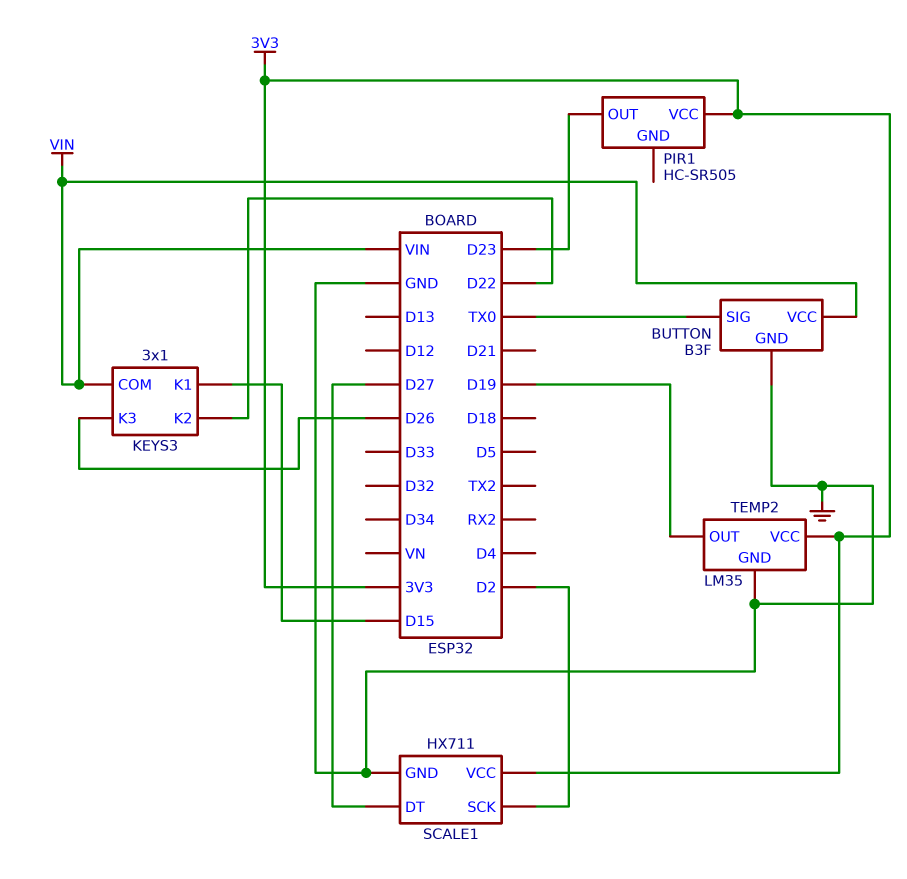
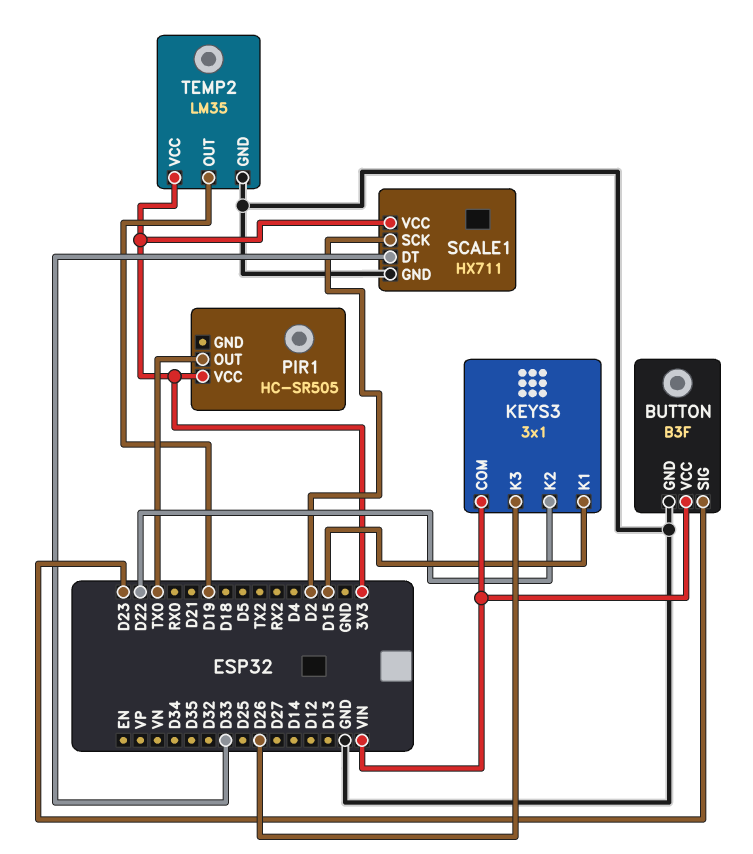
BUTTON pin SIG: TX0 -> D23
PIR1 pin OUT: D23 -> TX0
SCALE1 pin DT: D27 -> D33

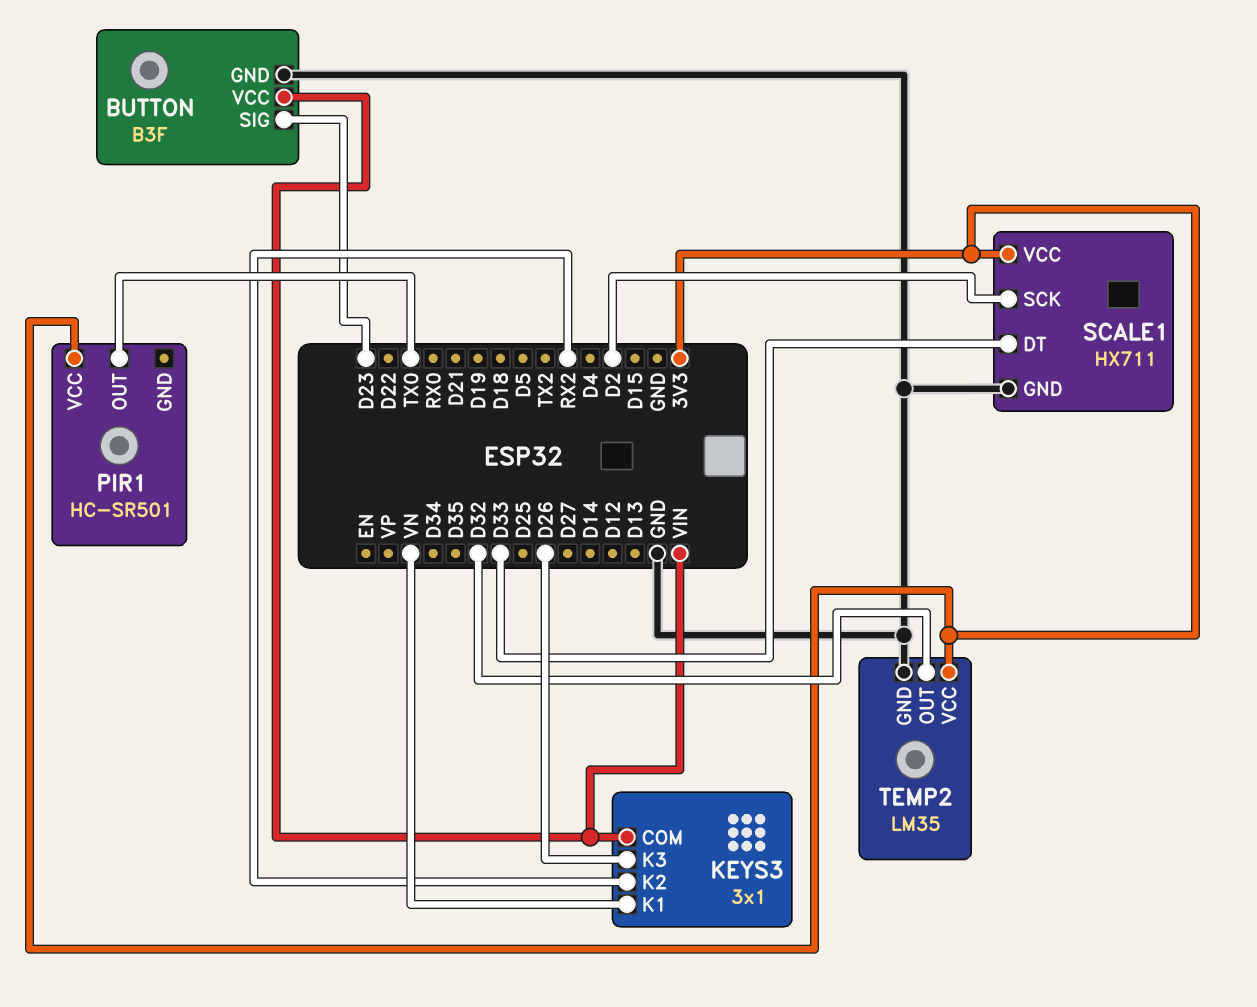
KEYS3 pin K1: D15 -> VN
KEYS3 pin K2: D22 -> RX2
PIR1: HC-SR505 -> HC-SR501
TEMP2 pin OUT: D19 -> D32

